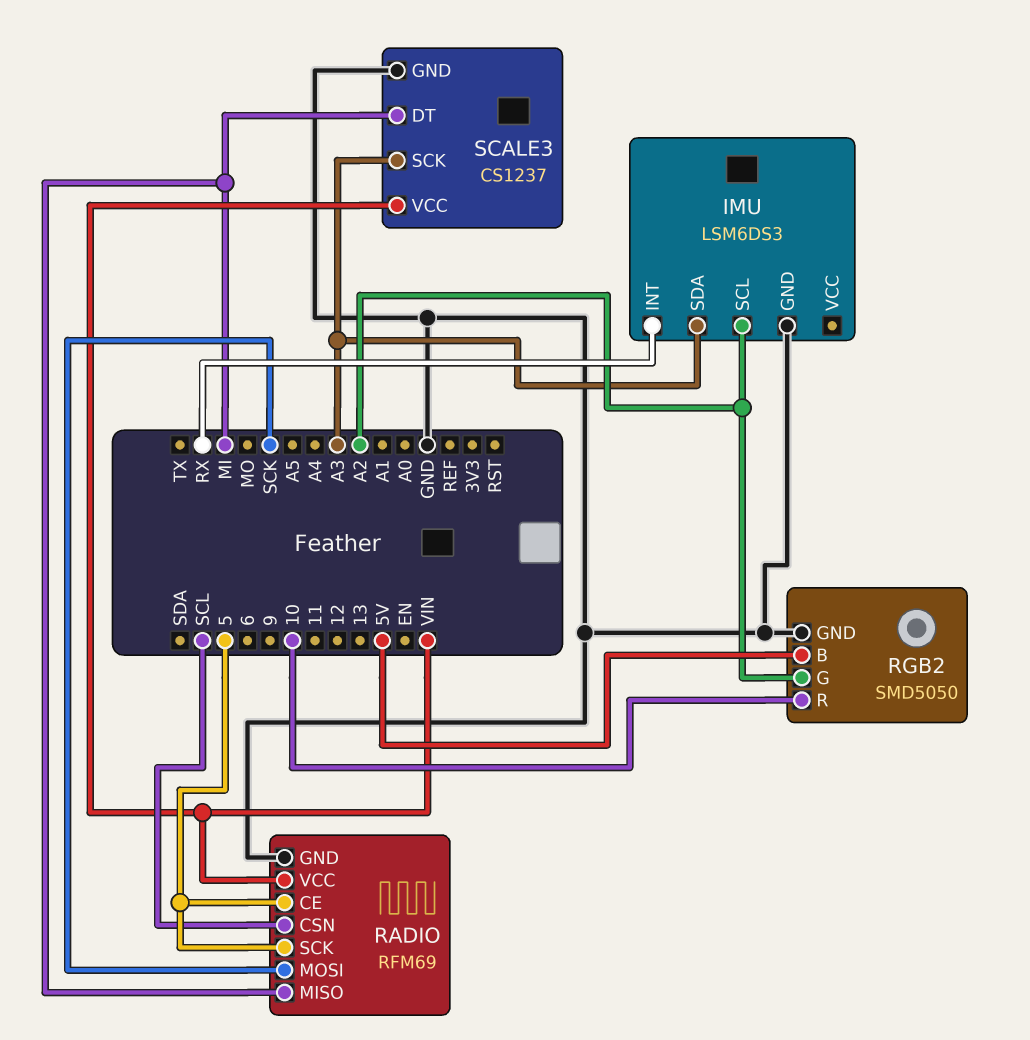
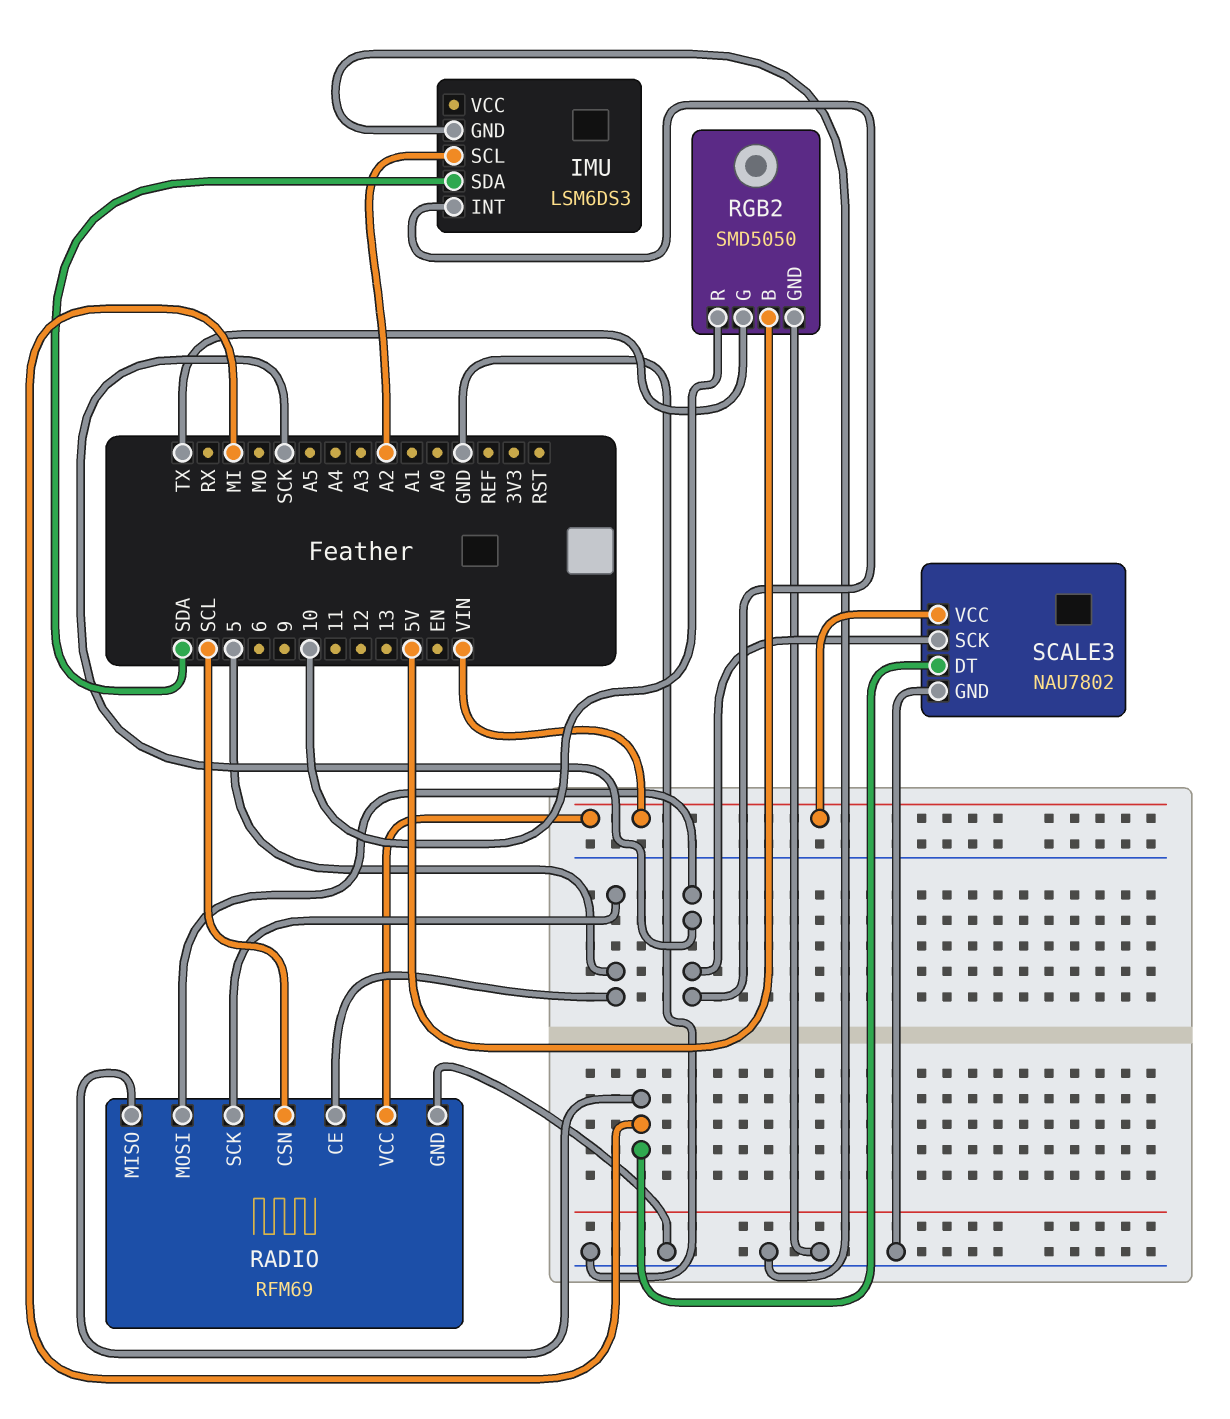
IMU pin INT: RX -> SCK
IMU pin SDA: A3 -> SDA
RGB2 pin G: A2 -> TX
SCALE3: CS1237 -> NAU7802
SCALE3 pin SCK: A3 -> SCK

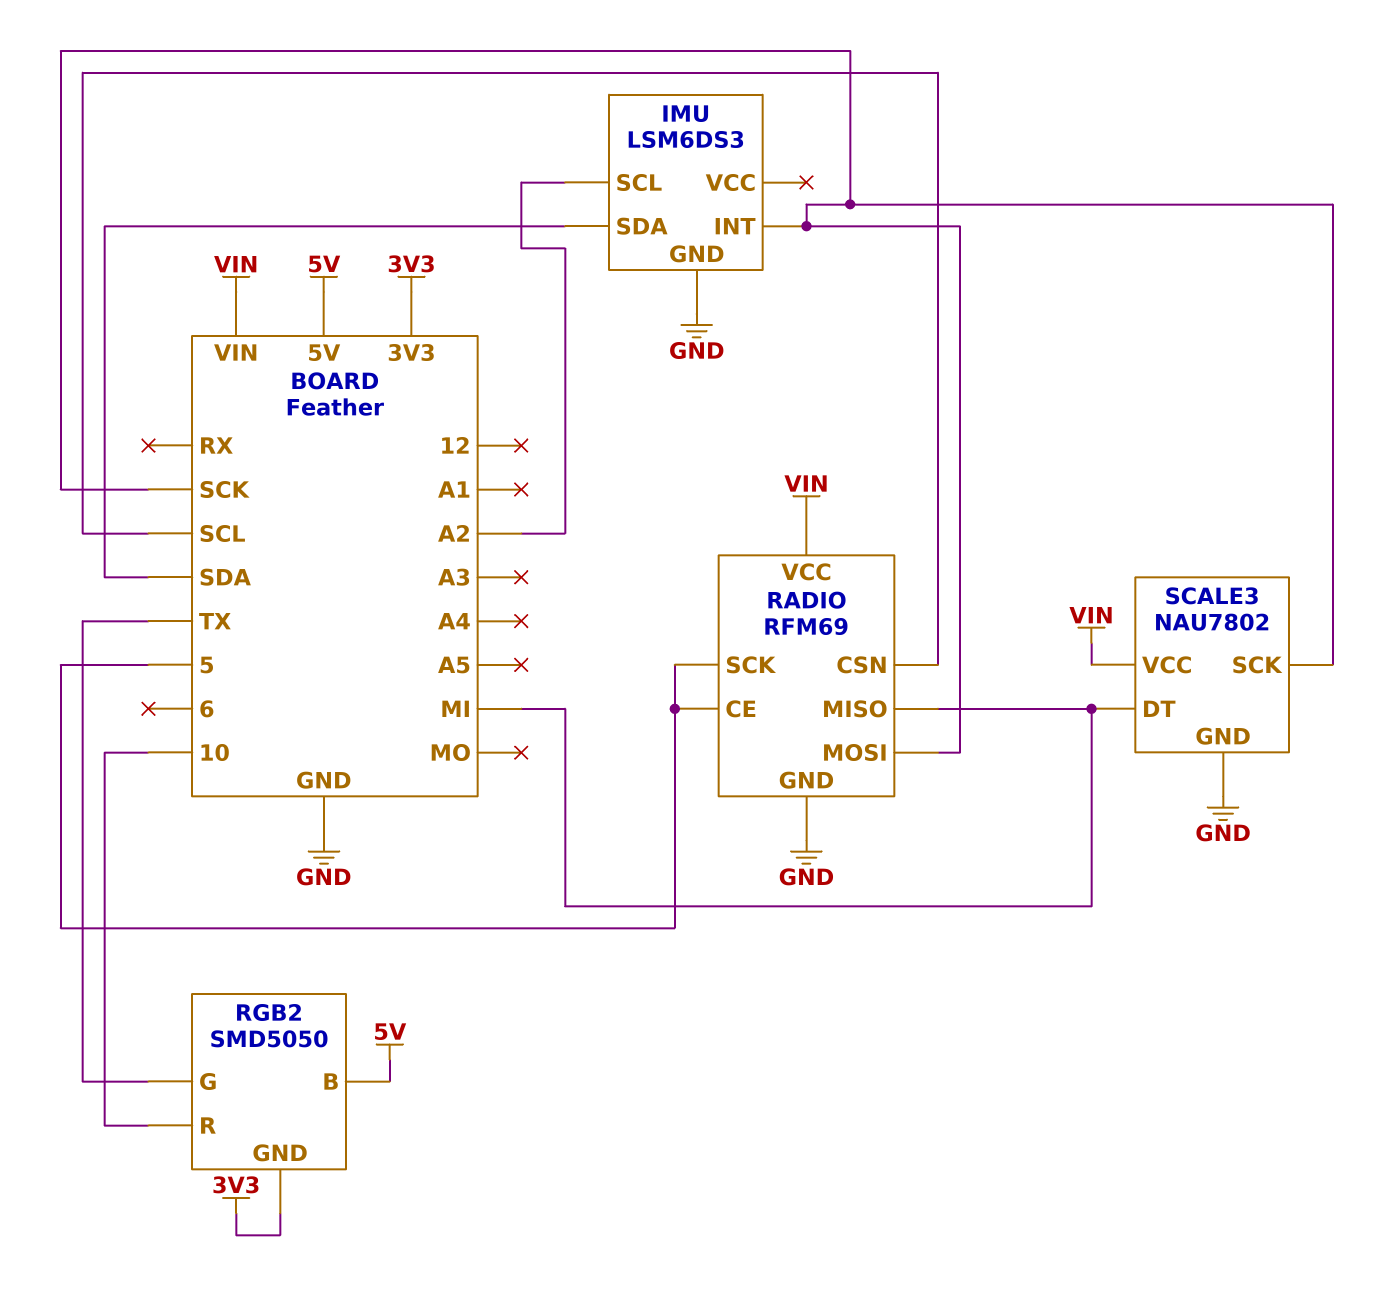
RGB2 pin GND: GND -> 3V3

